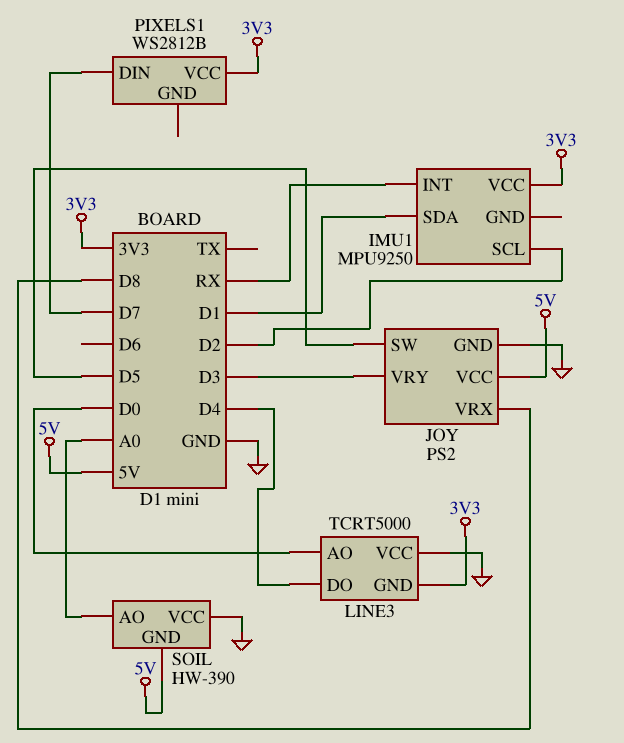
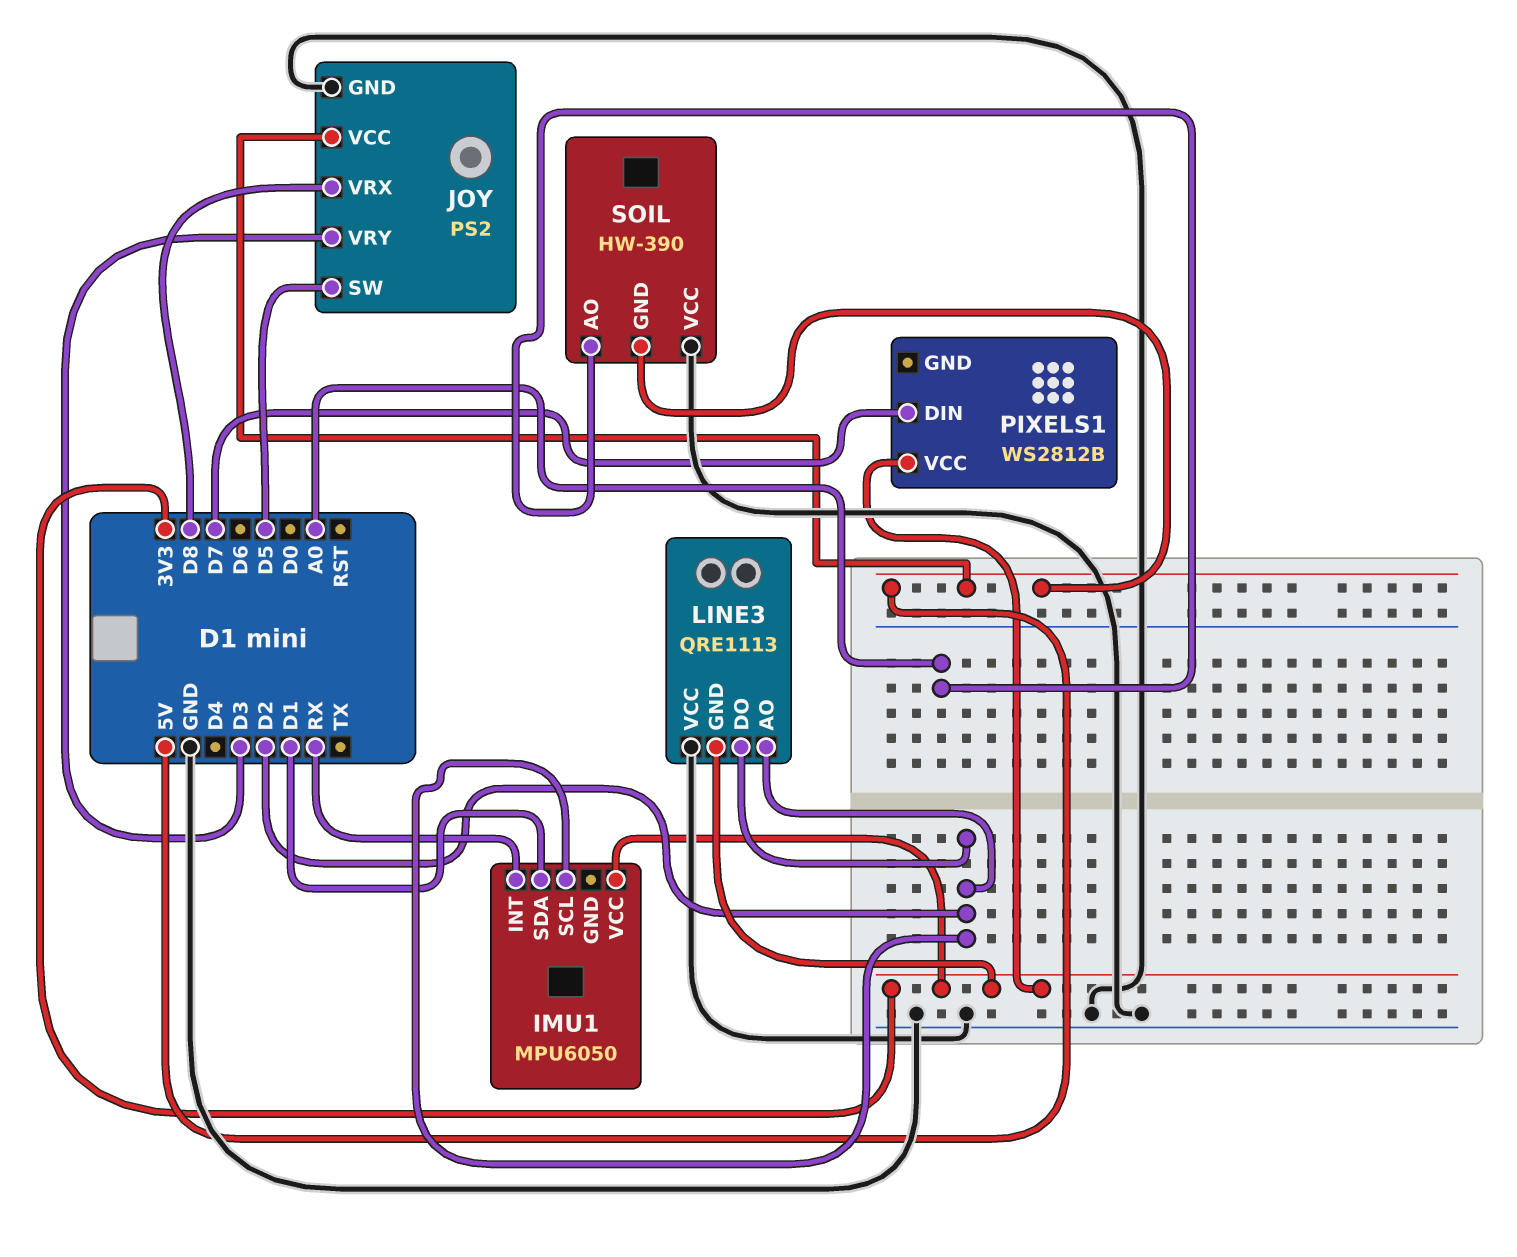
IMU1: MPU9250 -> MPU6050
LINE3: TCRT5000 -> QRE1113
LINE3 pin AO: D0 -> D2
LINE3 pin DO: D4 -> D2

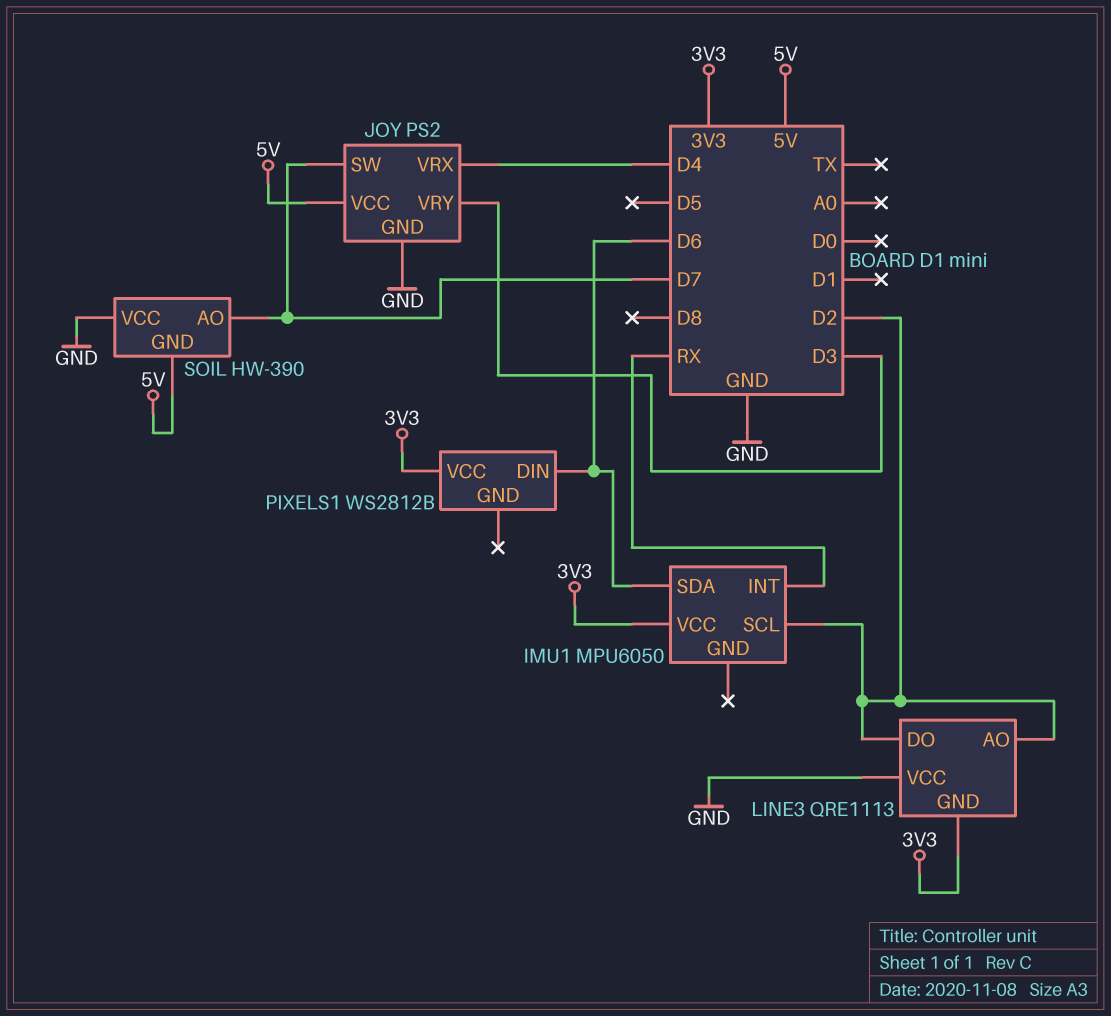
IMU1 pin SDA: D1 -> D6
JOY pin SW: D5 -> D7
JOY pin VRX: D8 -> D4
PIXELS1 pin DIN: D7 -> D6
SOIL pin AO: A0 -> D7

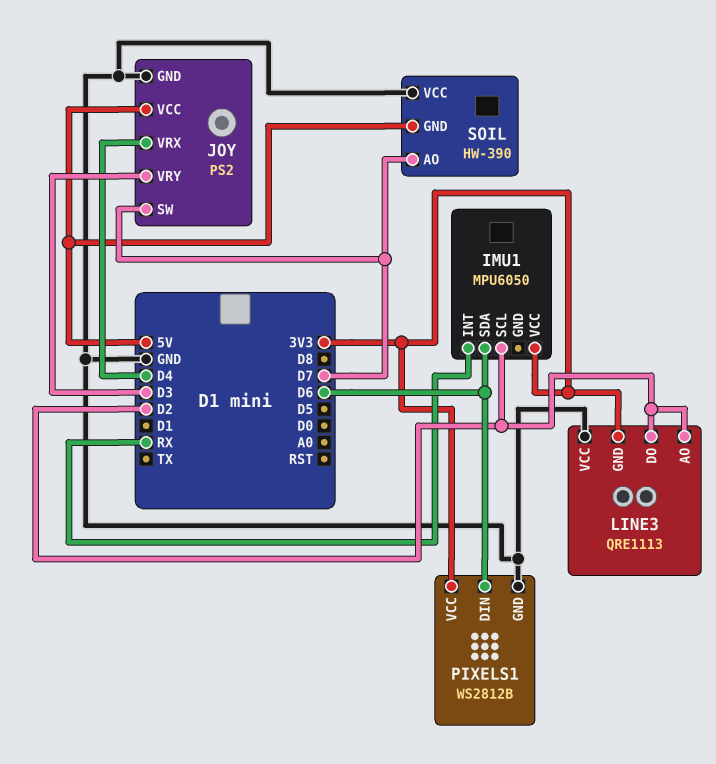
PIXELS1 pin GND: none -> GND

